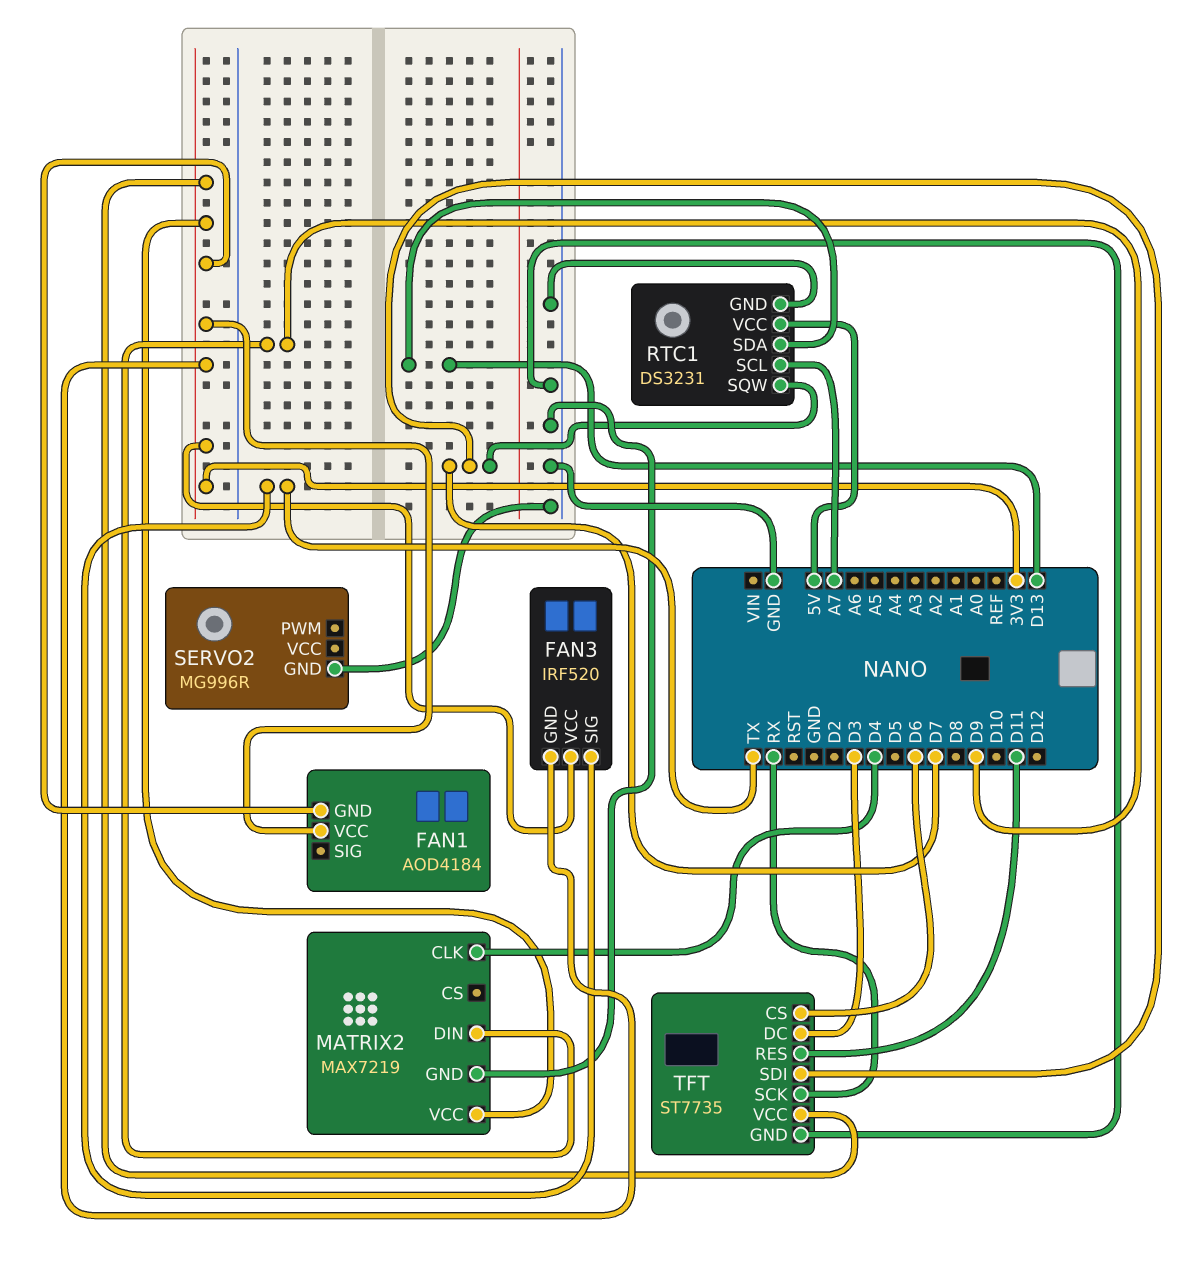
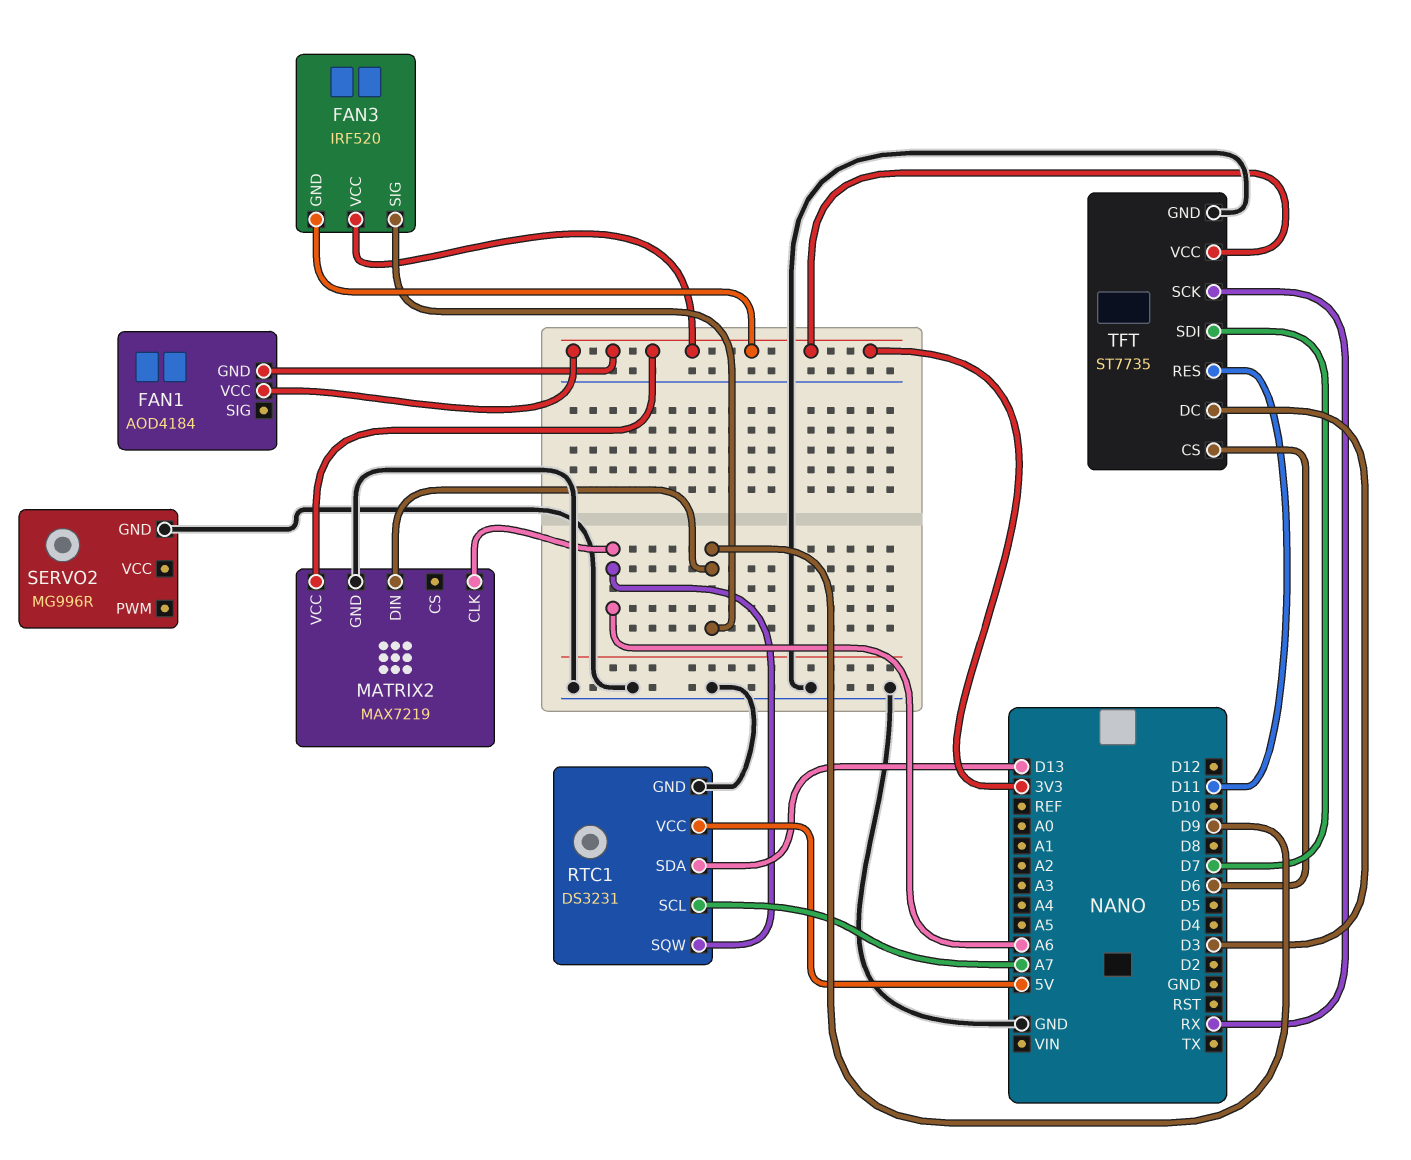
FAN3 pin SIG: TX -> D9
MATRIX2 pin CLK: D4 -> A6
RTC1 pin SQW: D7 -> A6

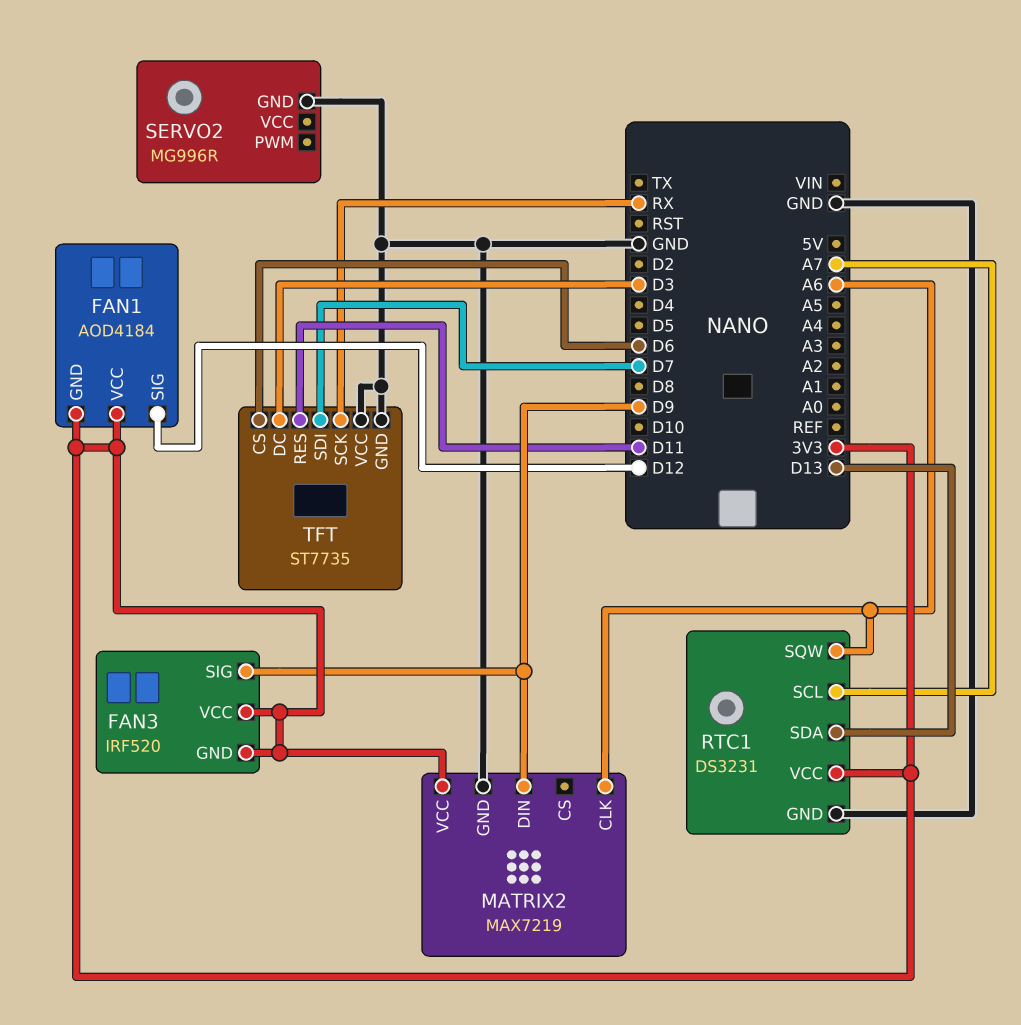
FAN1 pin SIG: none -> D12
RTC1 pin VCC: 5V -> 3V3
TFT pin VCC: 3V3 -> GND

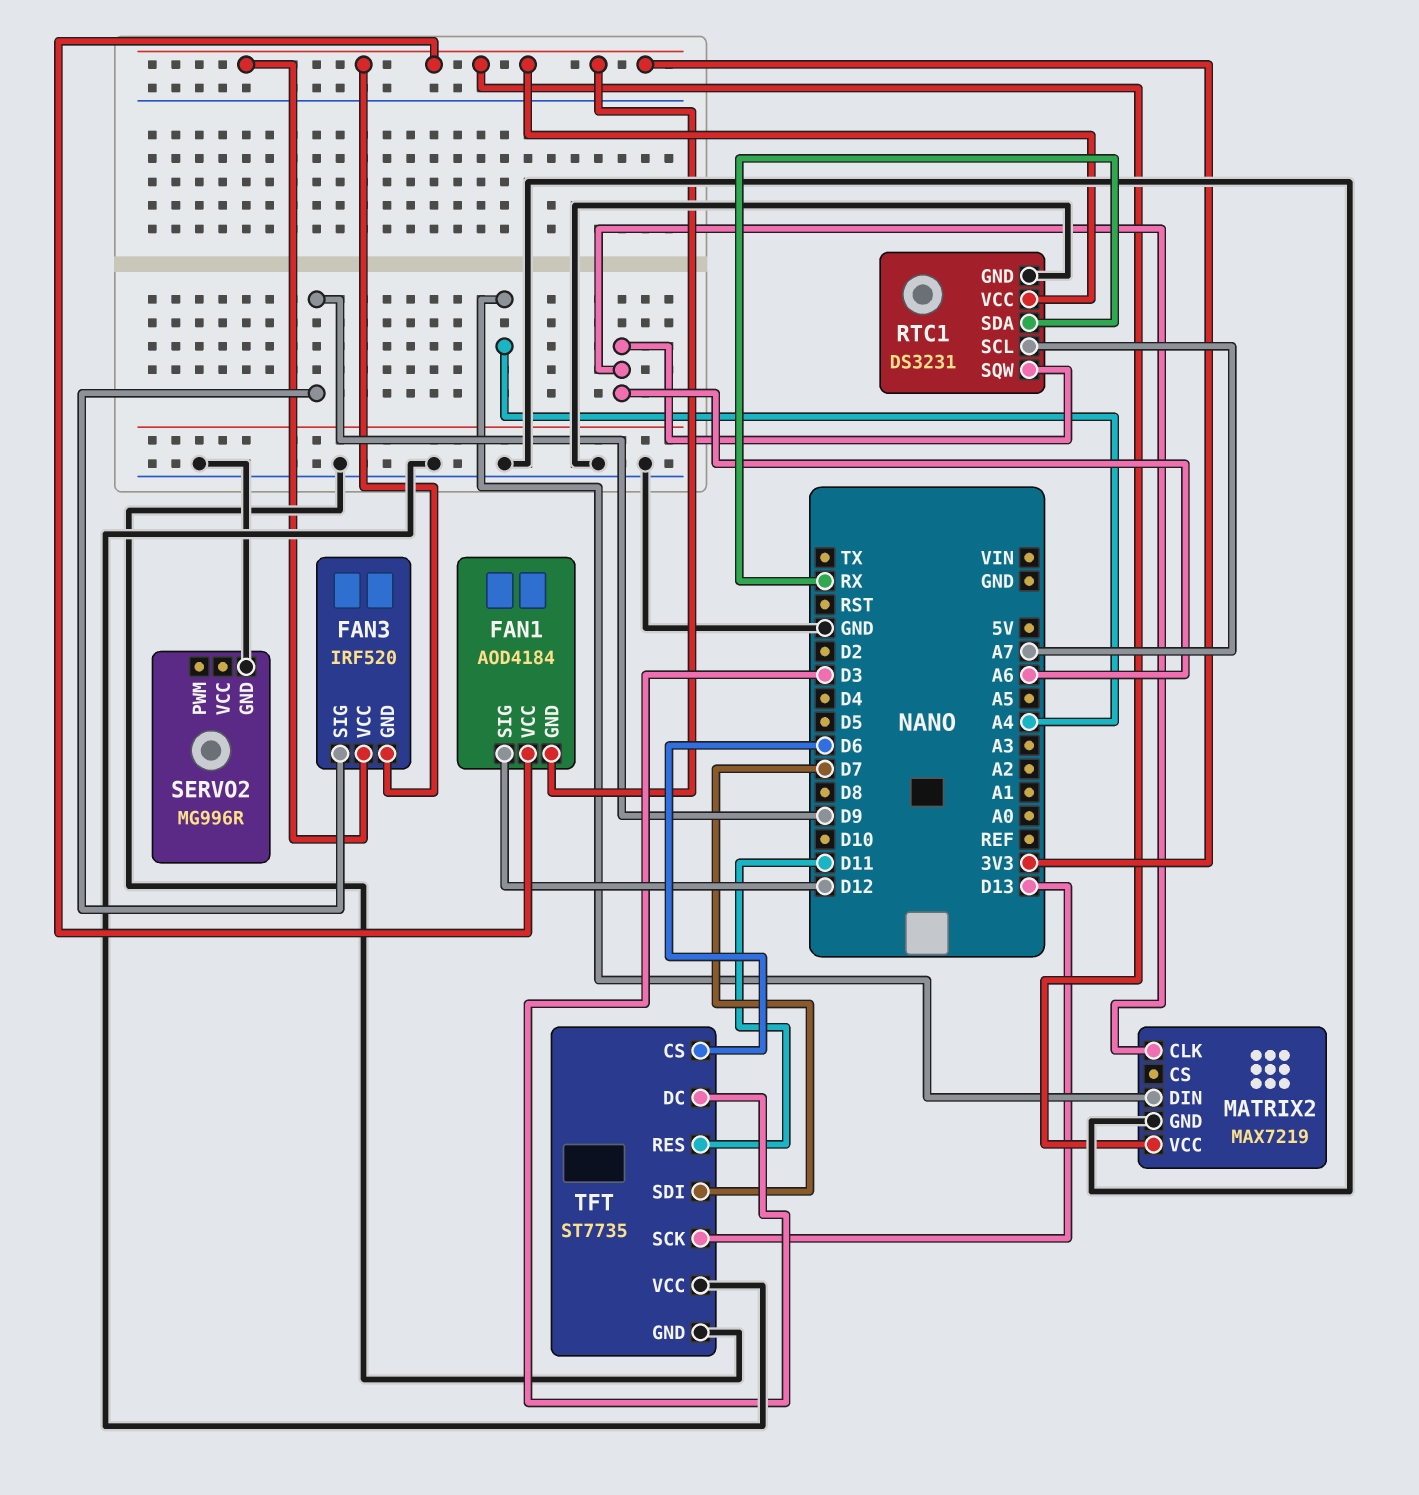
MATRIX2 pin DIN: D9 -> A4
RTC1 pin SDA: D13 -> RX
TFT pin SCK: RX -> D13

